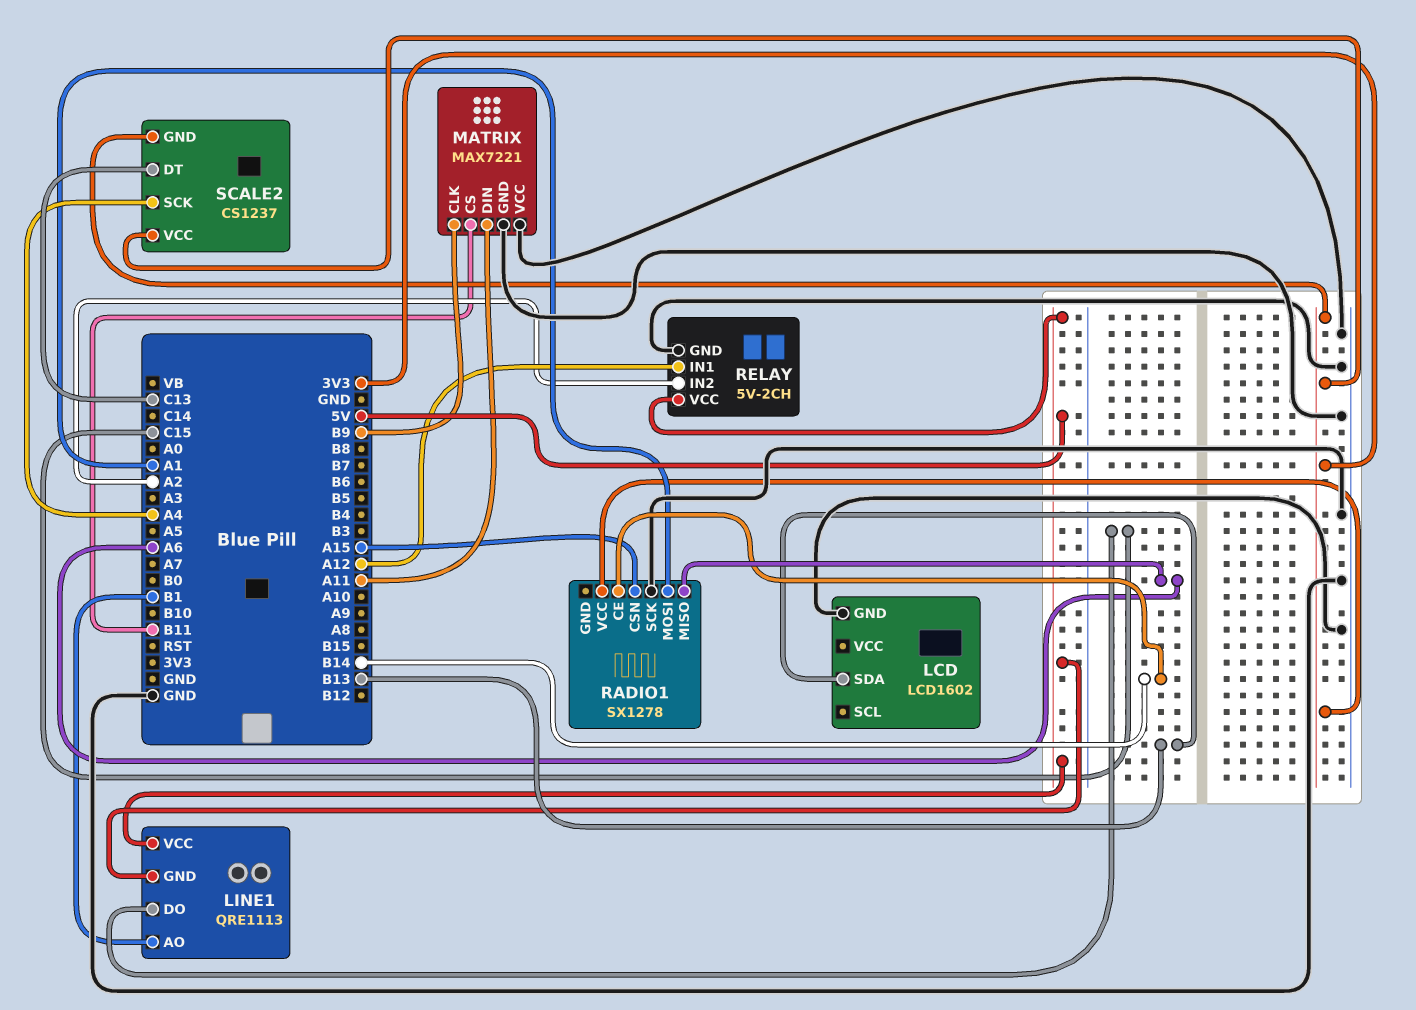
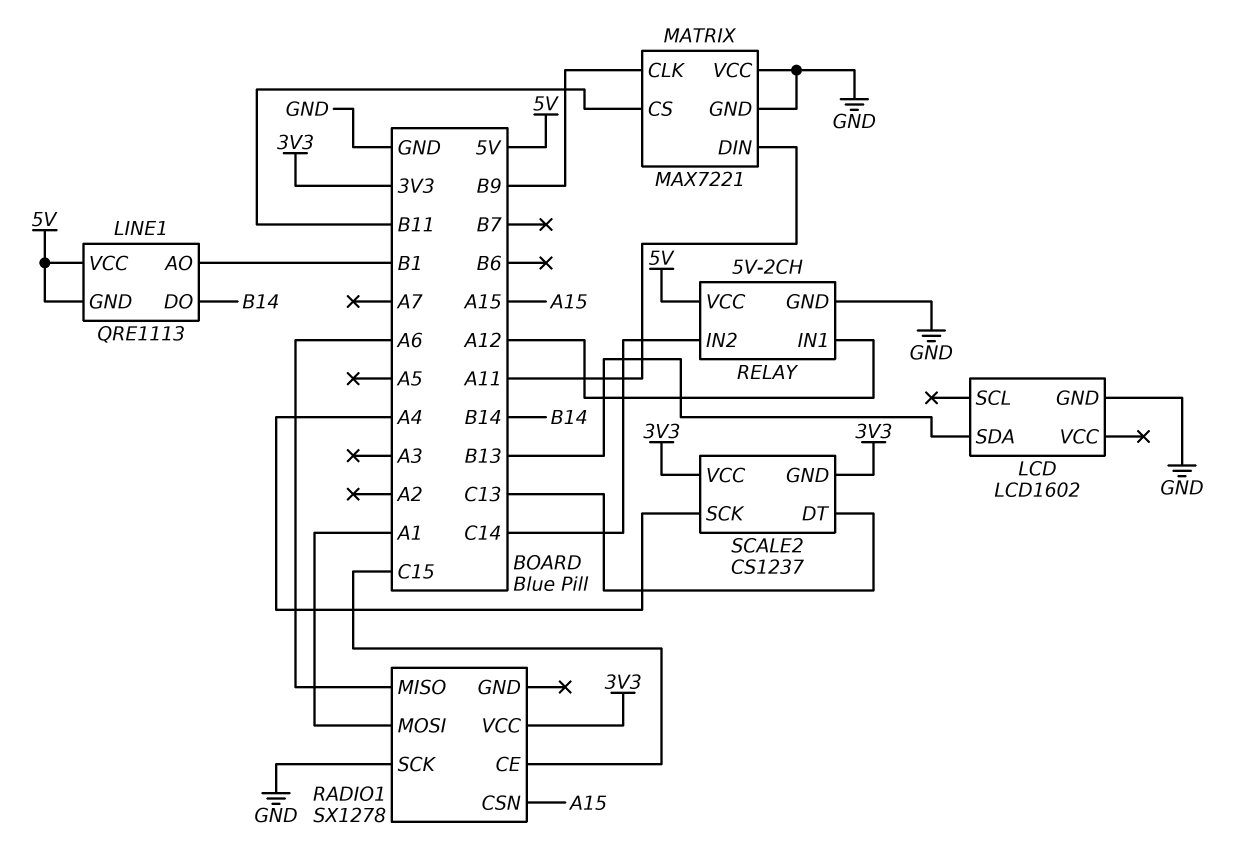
LINE1 pin DO: C15 -> B14
RADIO1 pin CE: B14 -> C15
RELAY pin IN2: A2 -> C14

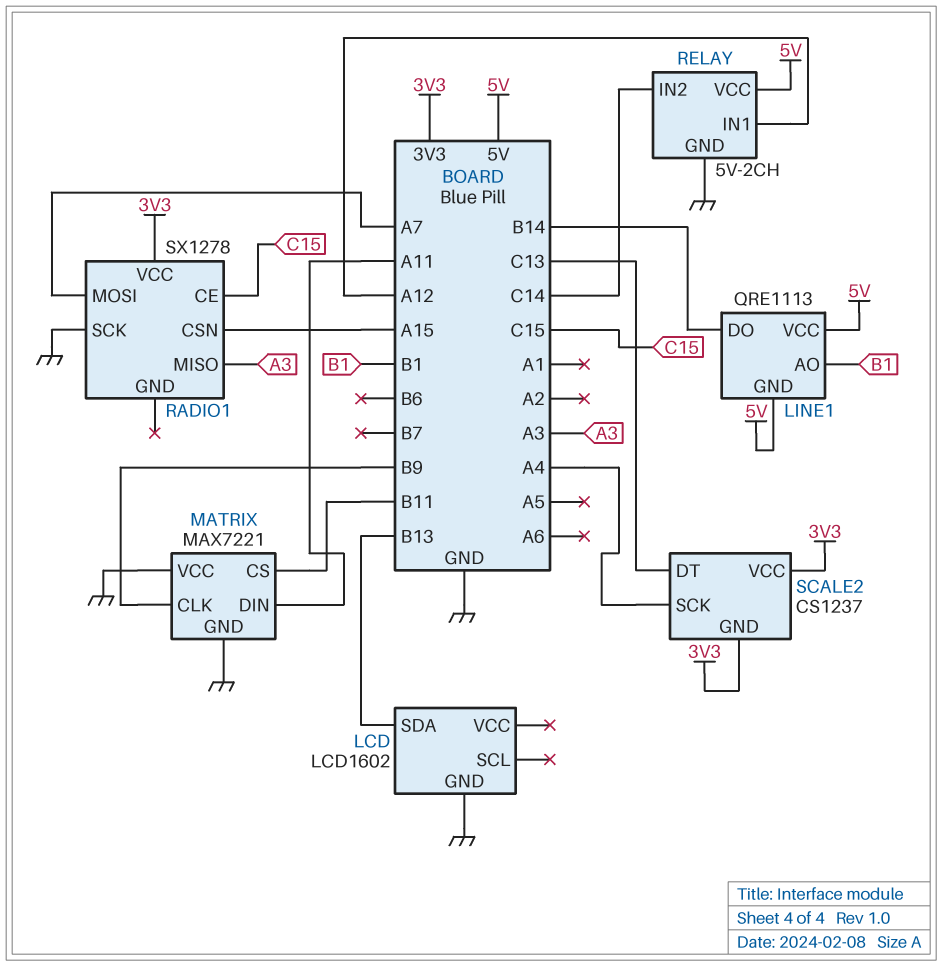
RADIO1 pin MISO: A6 -> A3
RADIO1 pin MOSI: A1 -> A7

